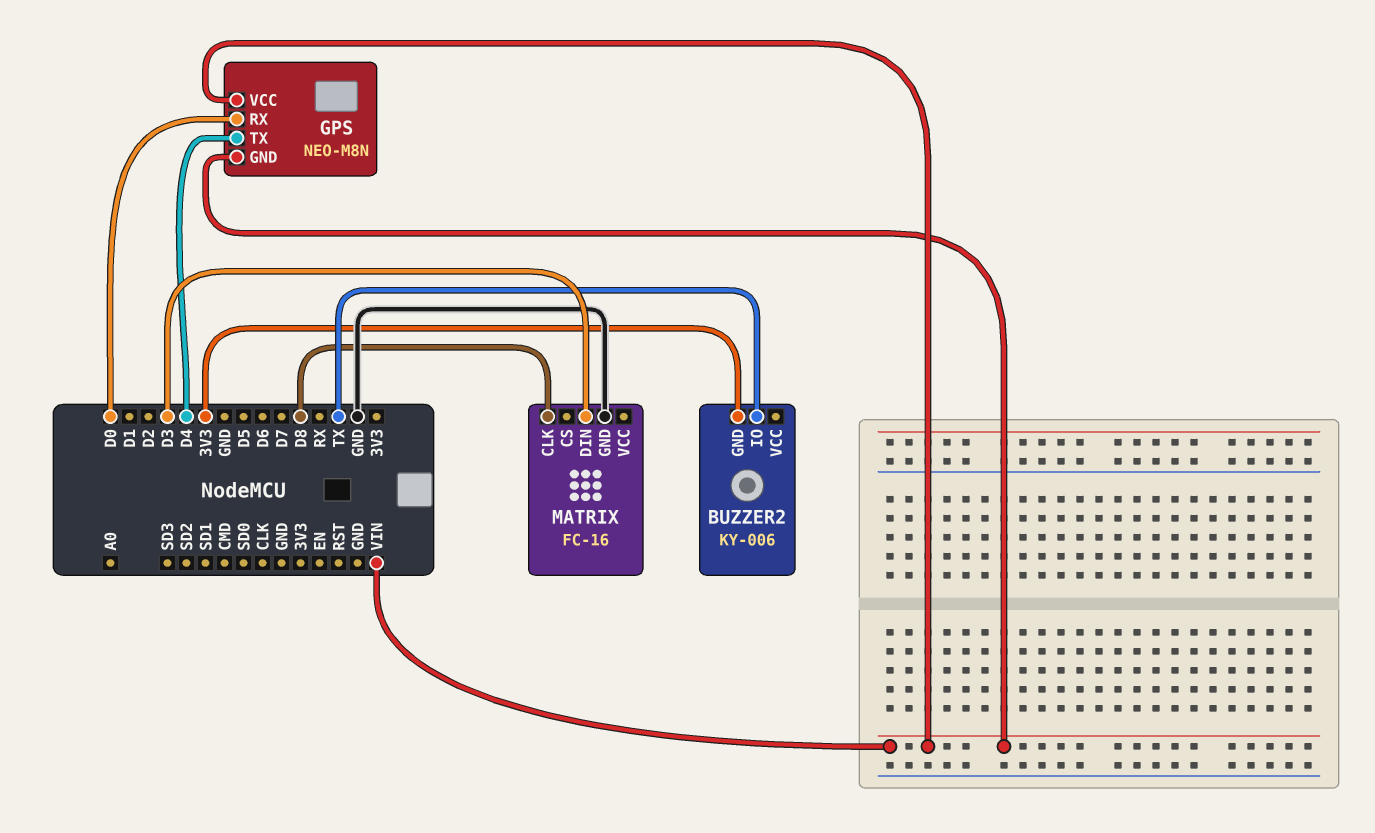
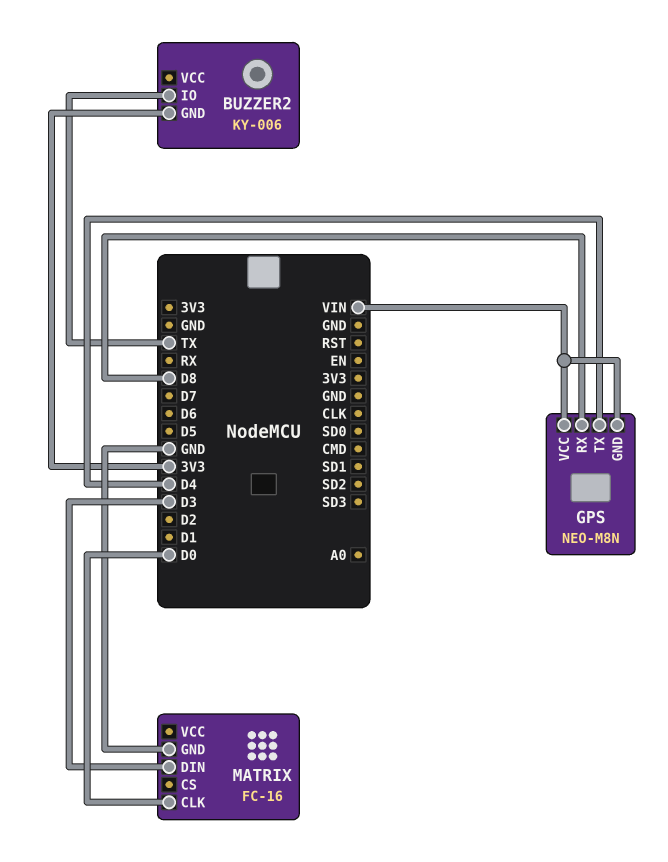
GPS pin RX: D0 -> D8
MATRIX pin CLK: D8 -> D0

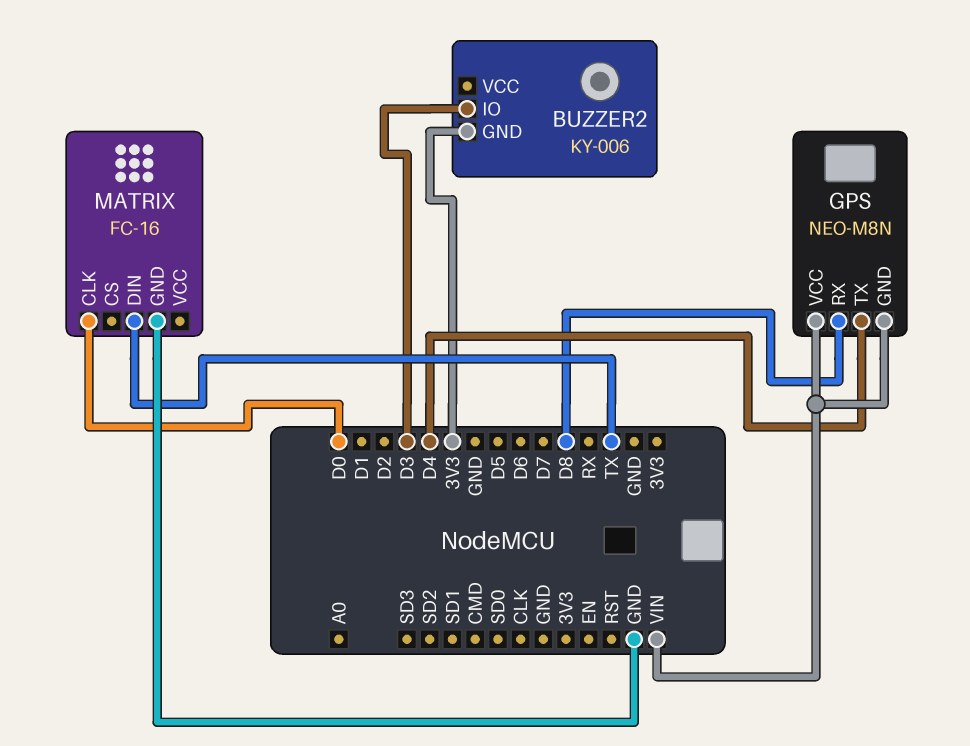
BUZZER2 pin IO: TX -> D3
MATRIX pin DIN: D3 -> TX

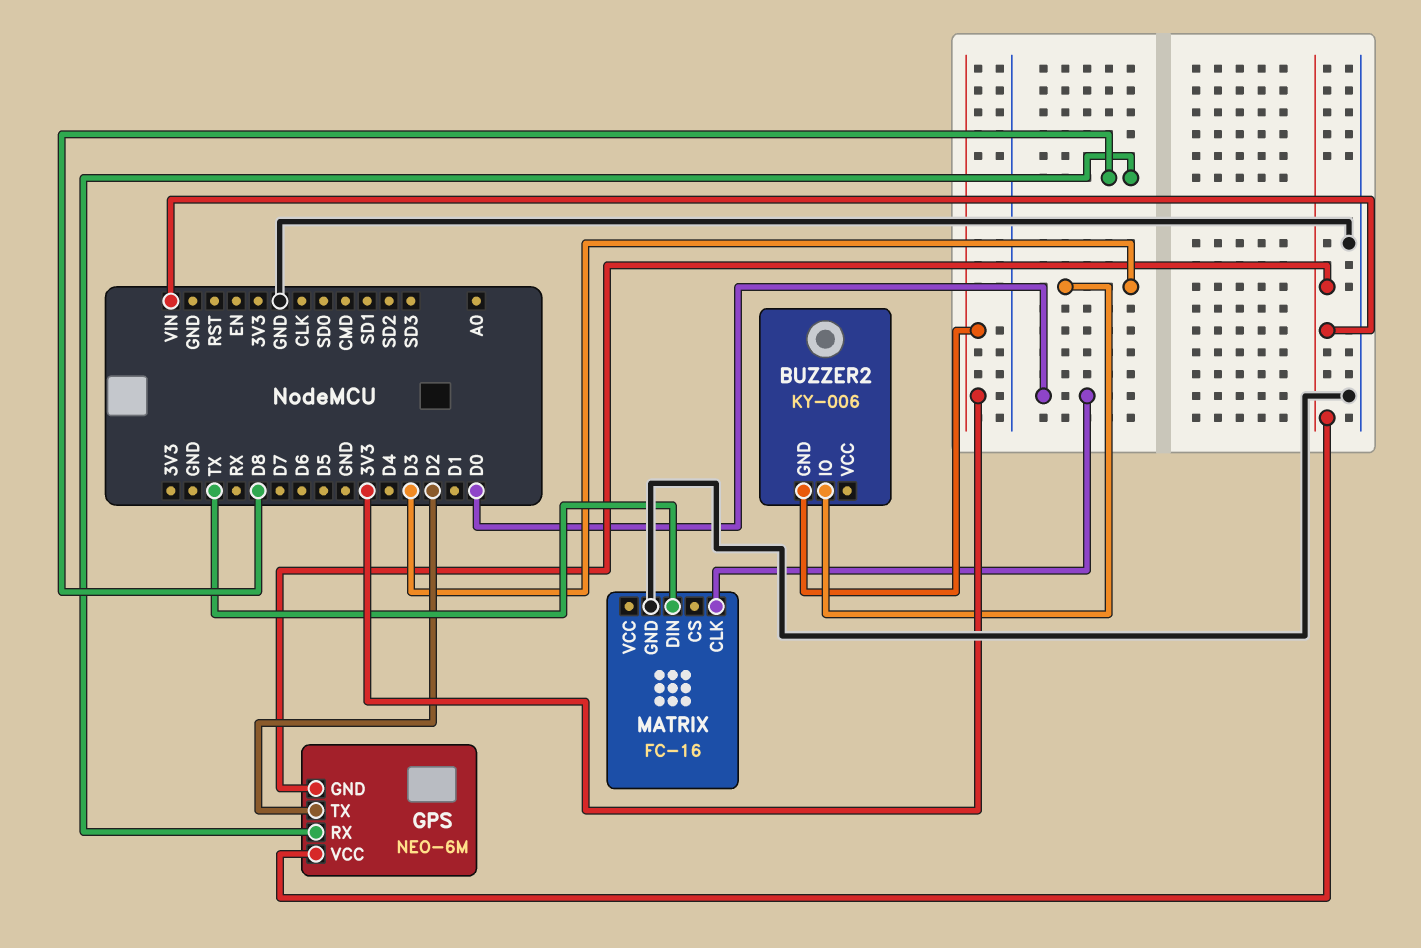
GPS: NEO-M8N -> NEO-6M
GPS pin TX: D4 -> D2

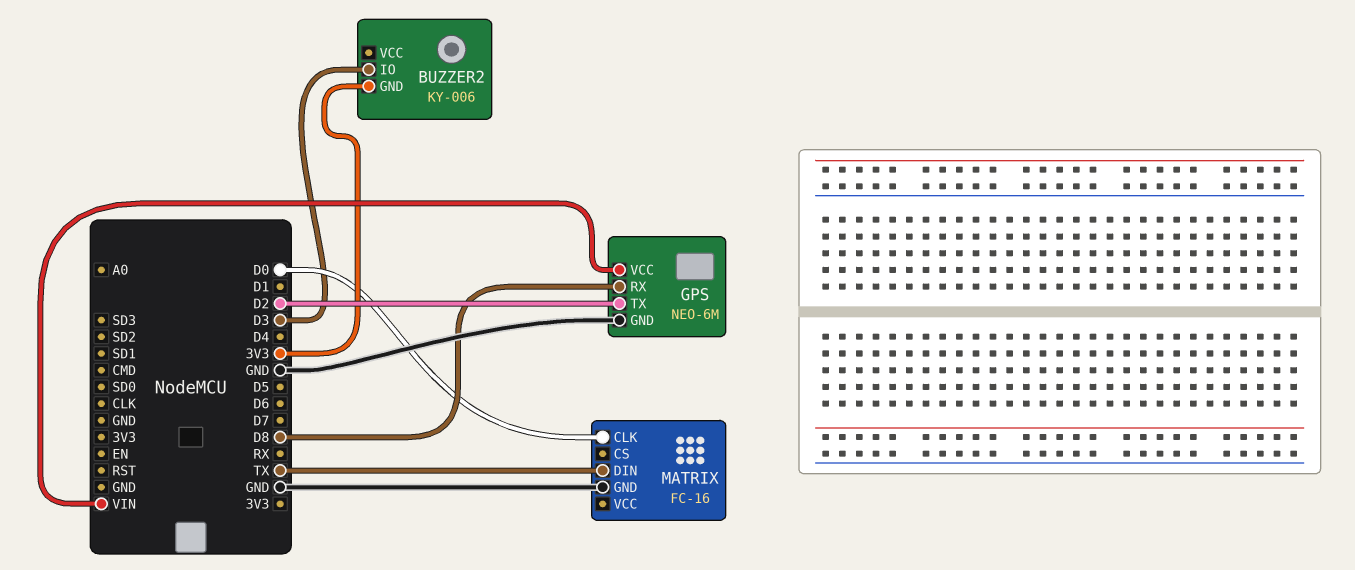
GPS pin GND: VIN -> GND

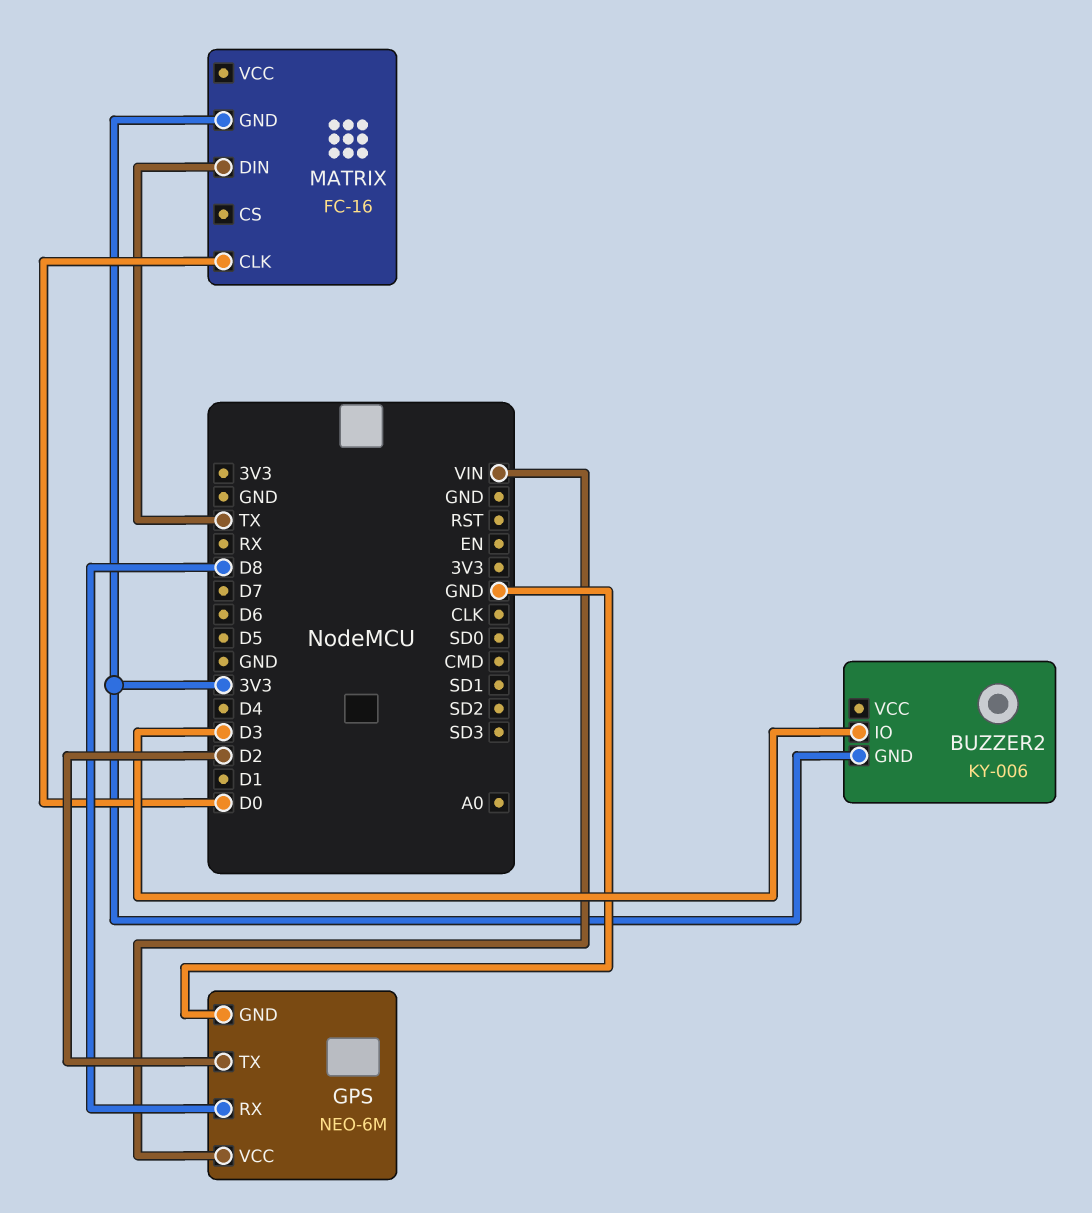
MATRIX pin GND: GND -> 3V3

